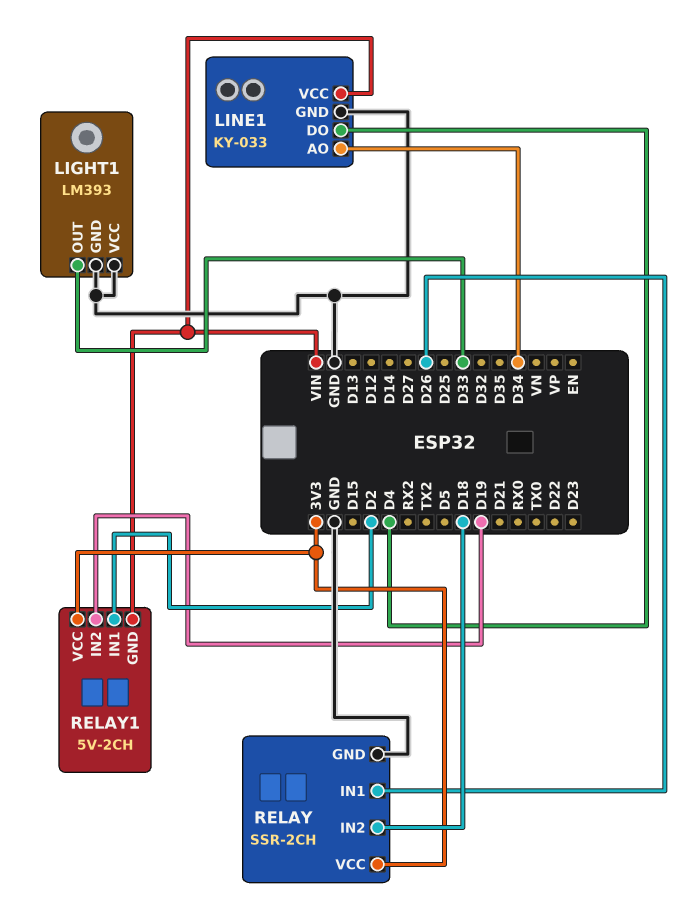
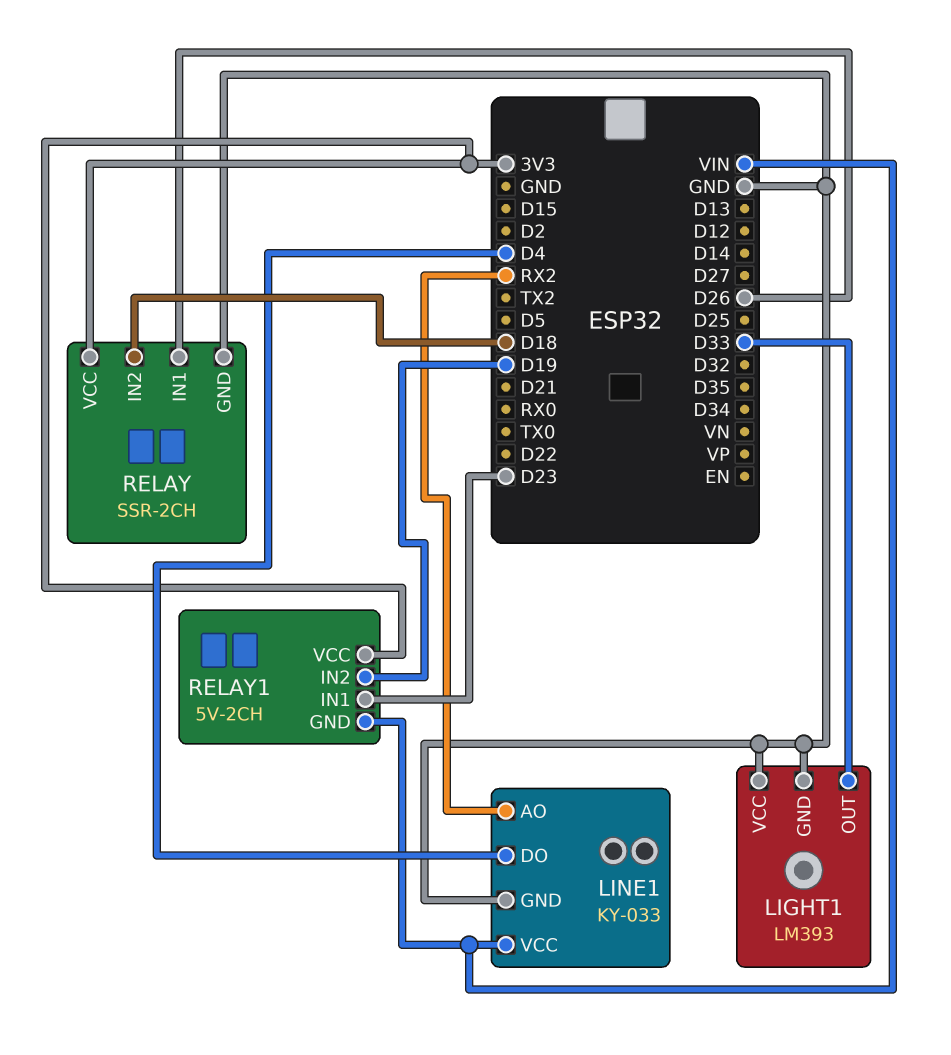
LINE1 pin AO: D34 -> RX2
RELAY1 pin IN1: D2 -> D23

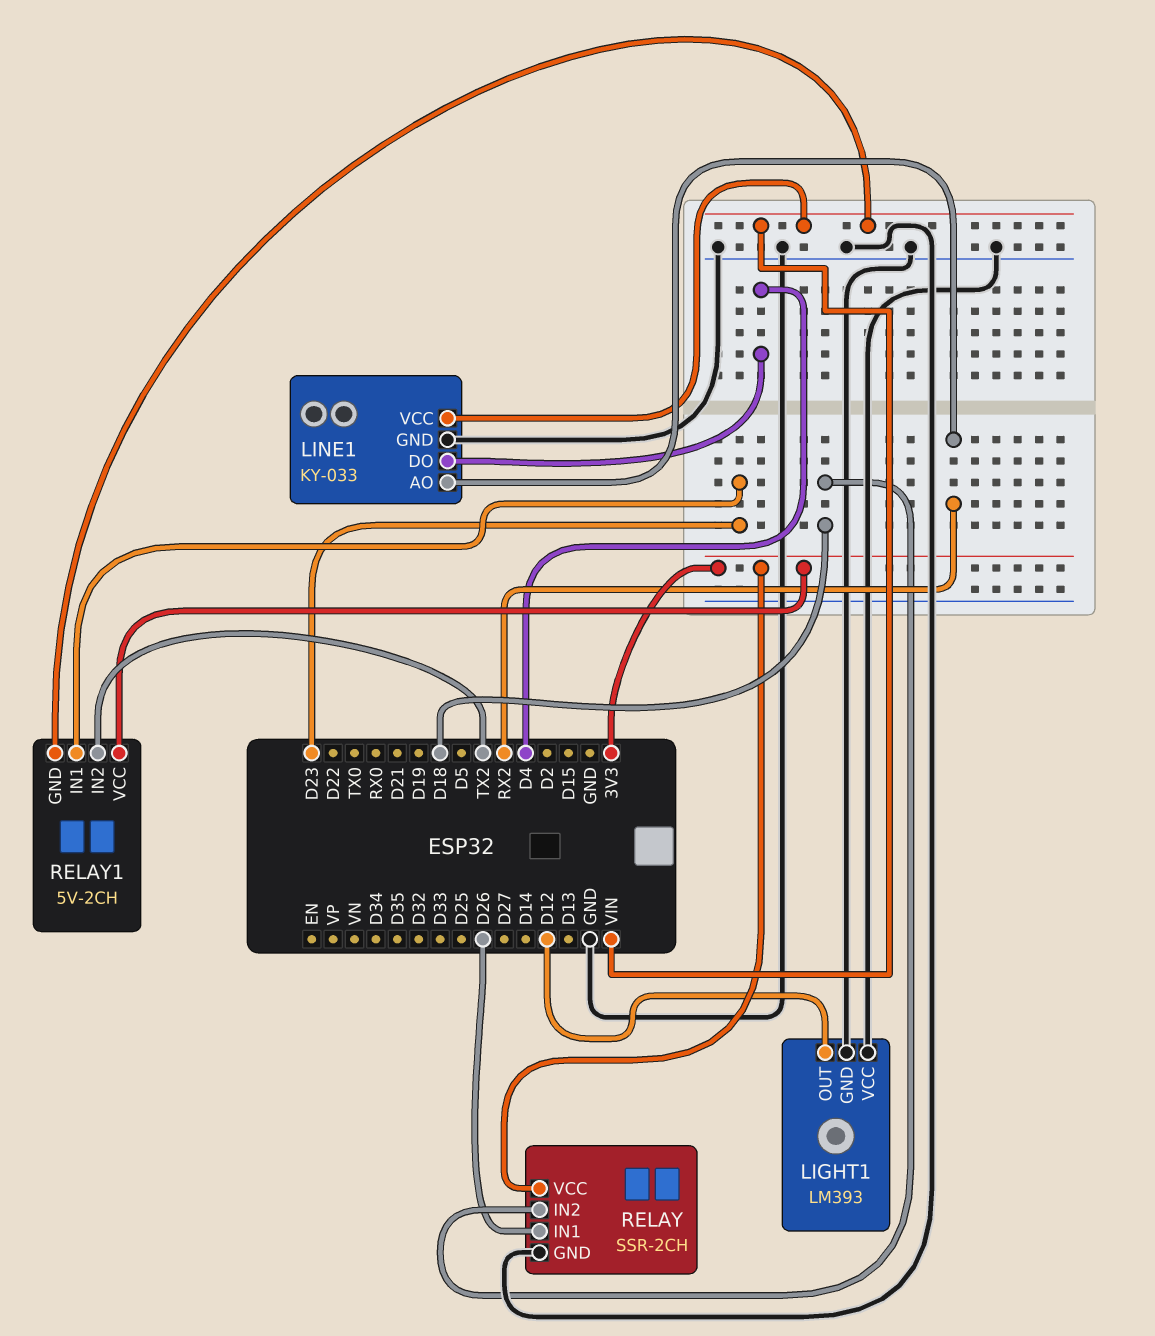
LIGHT1 pin OUT: D33 -> D12
RELAY1 pin IN2: D19 -> TX2

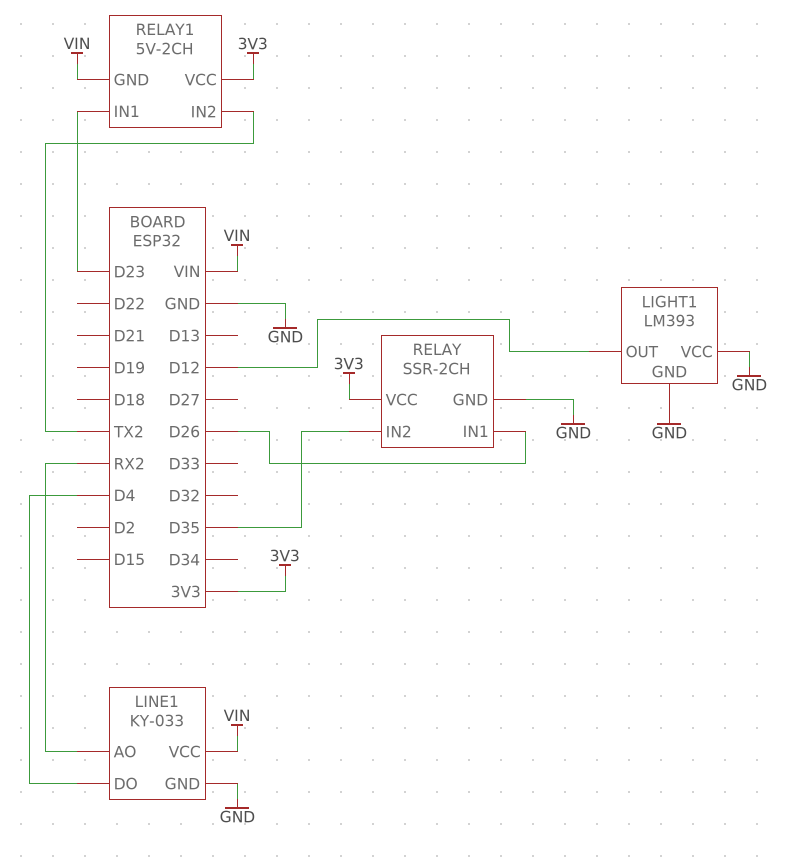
RELAY pin IN2: D18 -> D35

